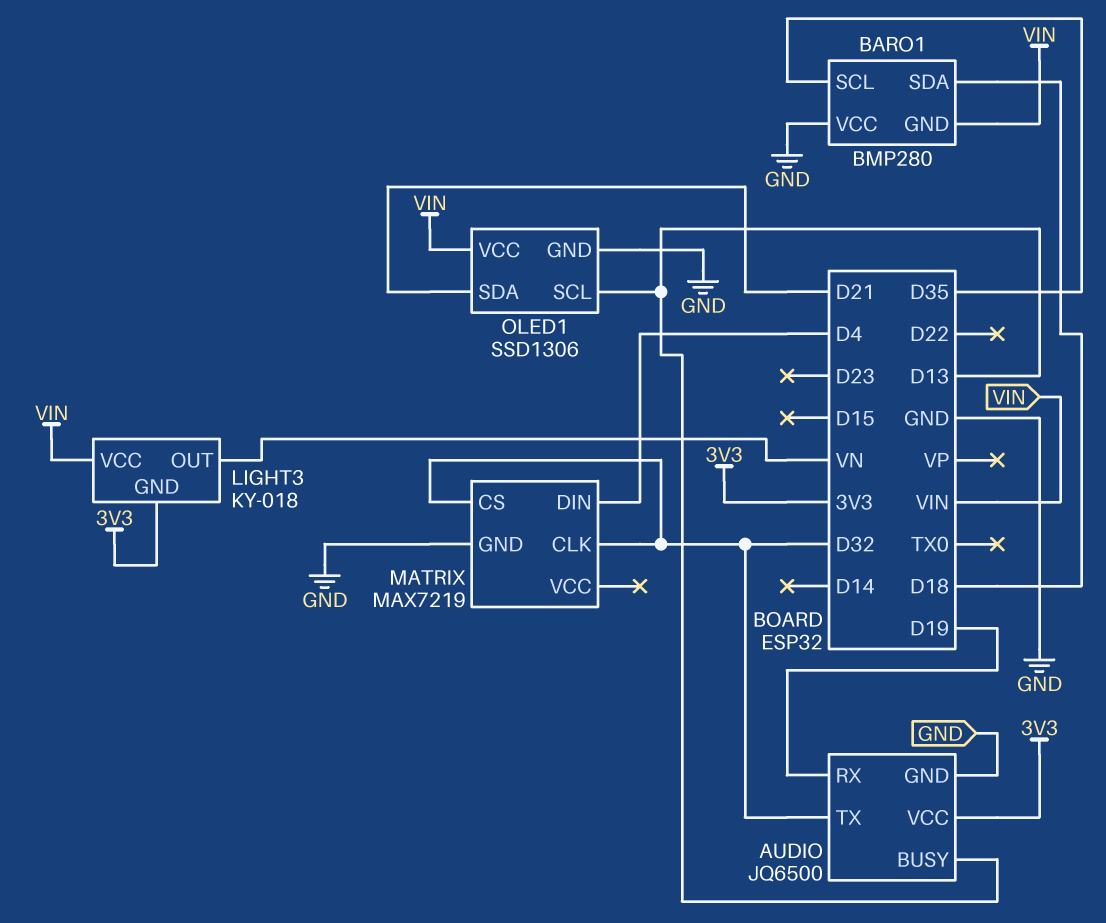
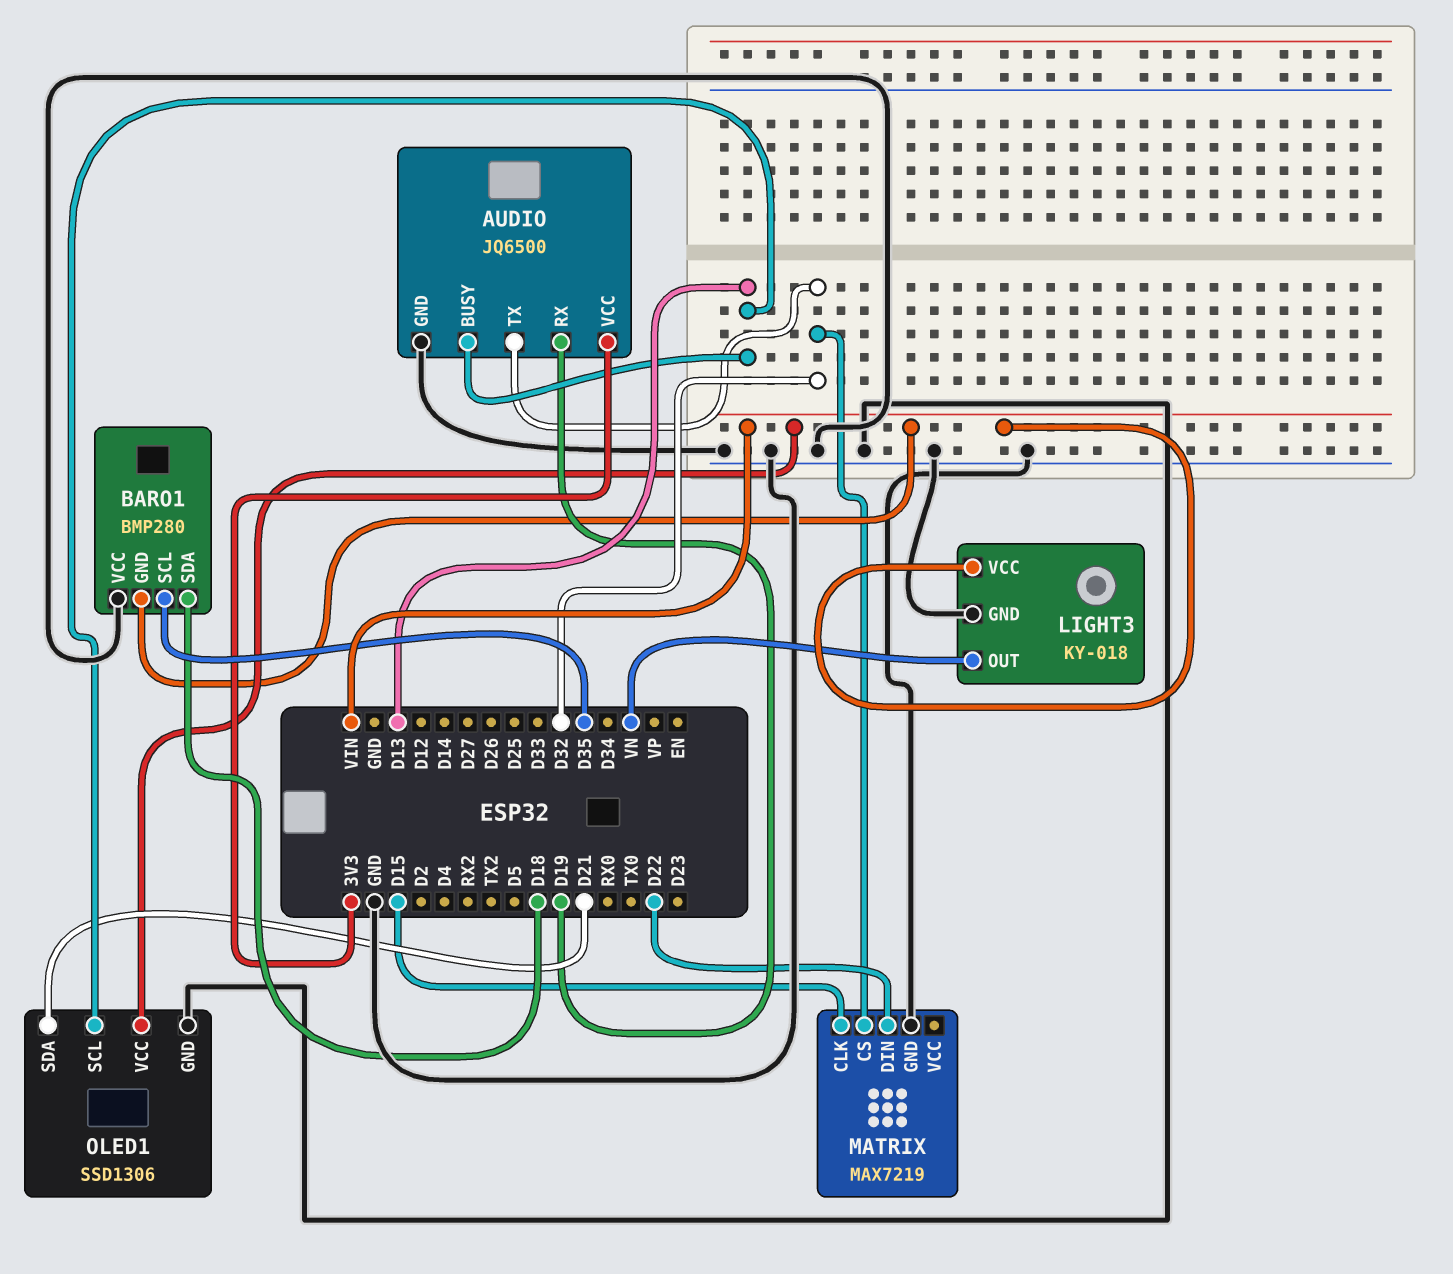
LIGHT3 pin GND: 3V3 -> GND
MATRIX pin CLK: D32 -> D15
MATRIX pin DIN: D4 -> D22

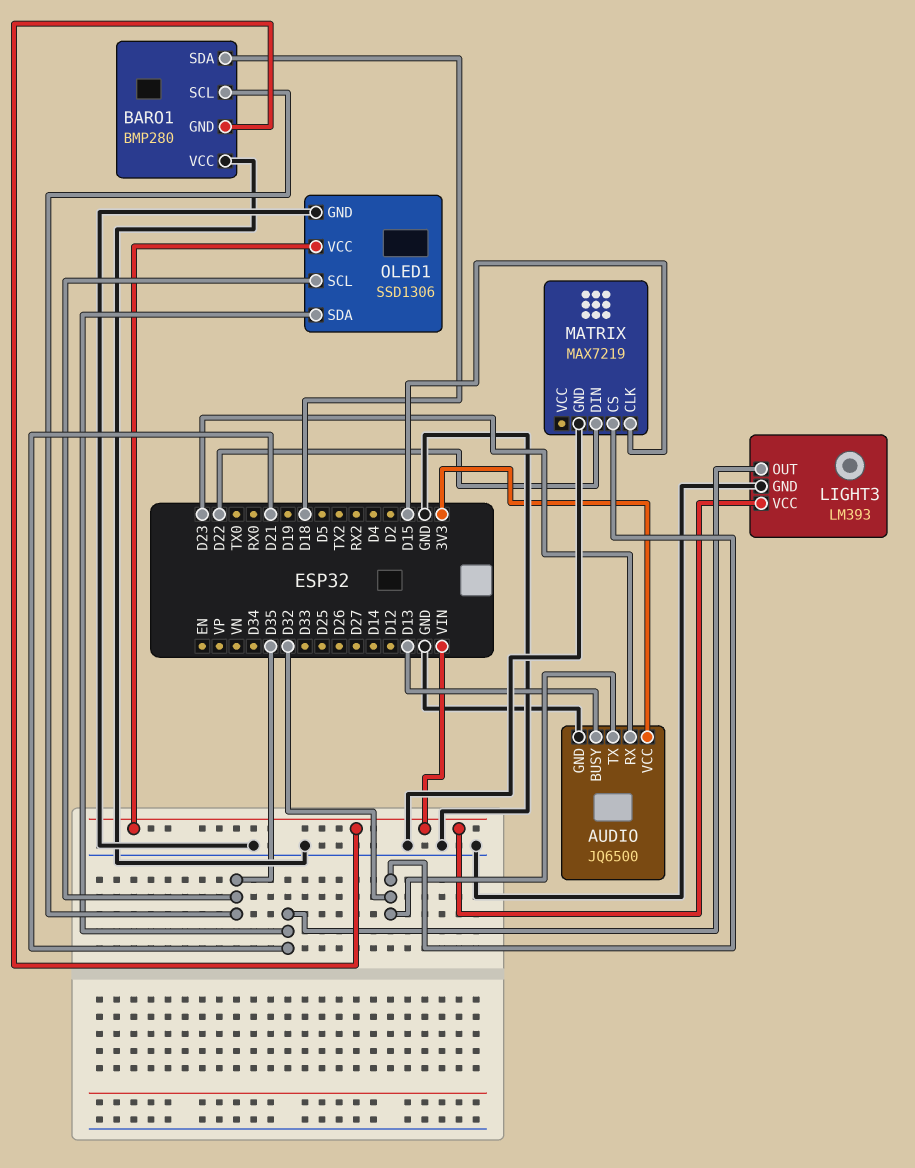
AUDIO pin RX: D19 -> D23
LIGHT3: KY-018 -> LM393
LIGHT3 pin OUT: VN -> D21
OLED1 pin SCL: D13 -> D35

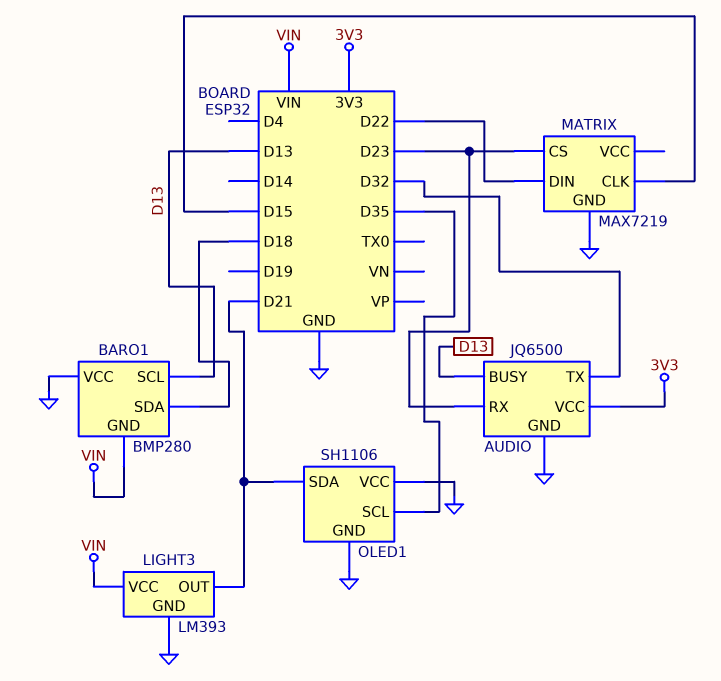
BARO1 pin SCL: D35 -> D13
MATRIX pin CS: D32 -> D23
OLED1: SSD1306 -> SH1106
OLED1 pin VCC: VIN -> GND

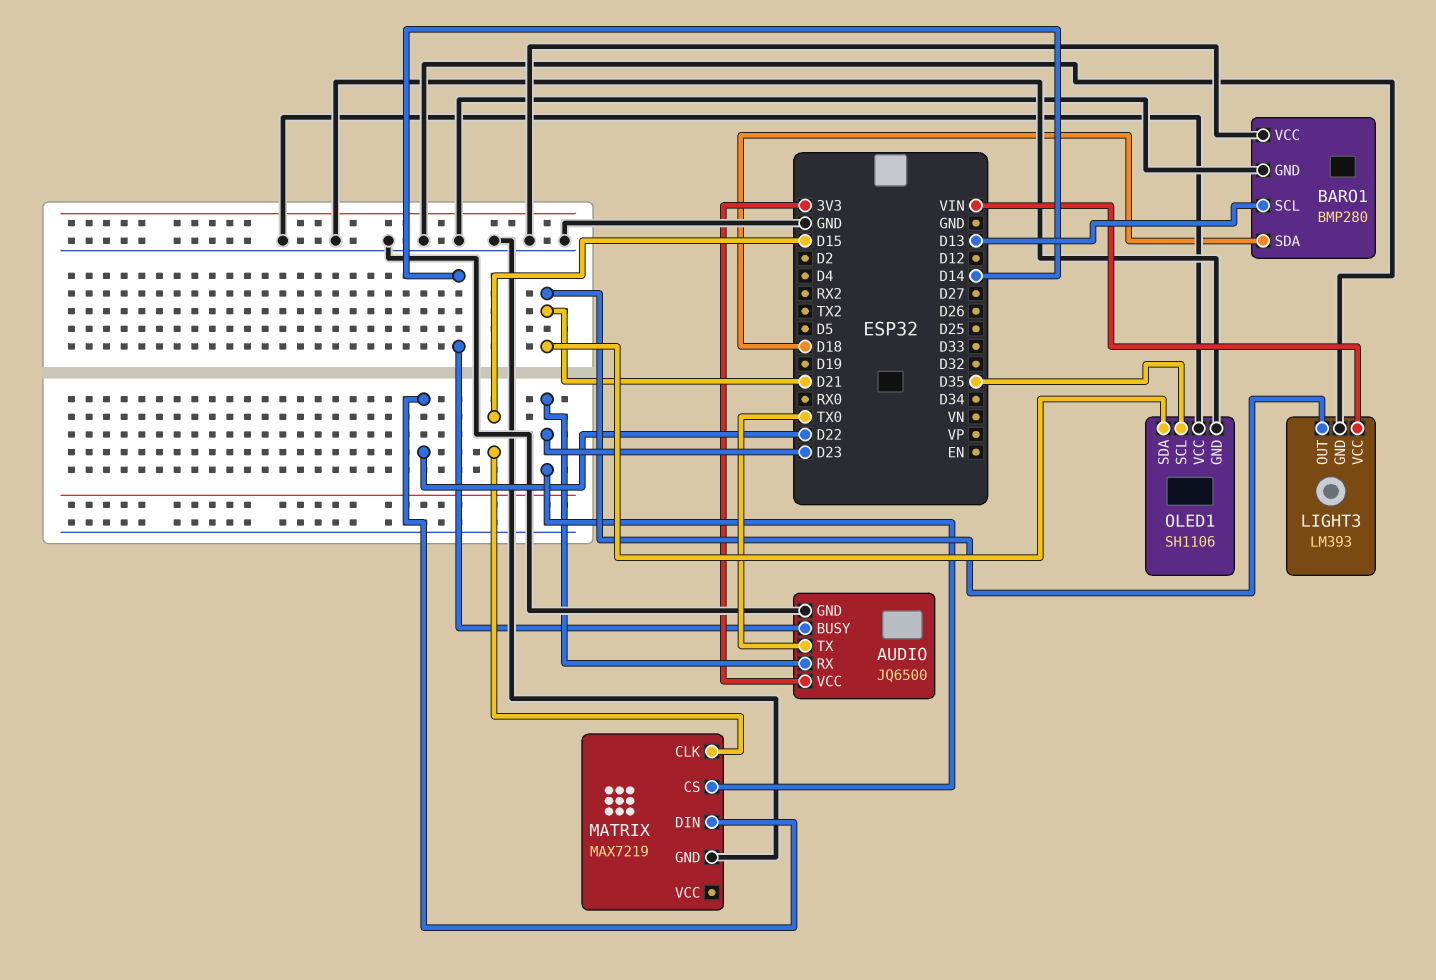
AUDIO pin BUSY: D13 -> D14
AUDIO pin TX: D32 -> TX0
BARO1 pin GND: VIN -> GND

